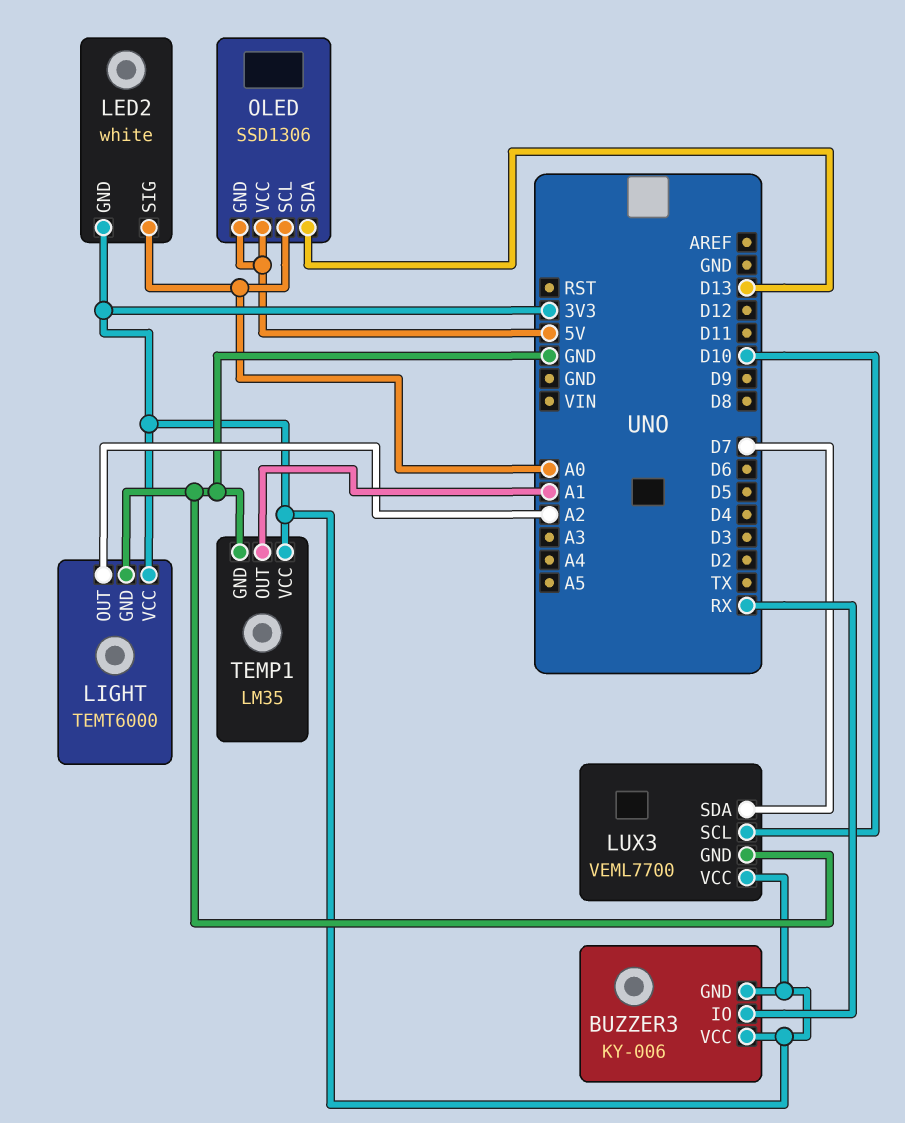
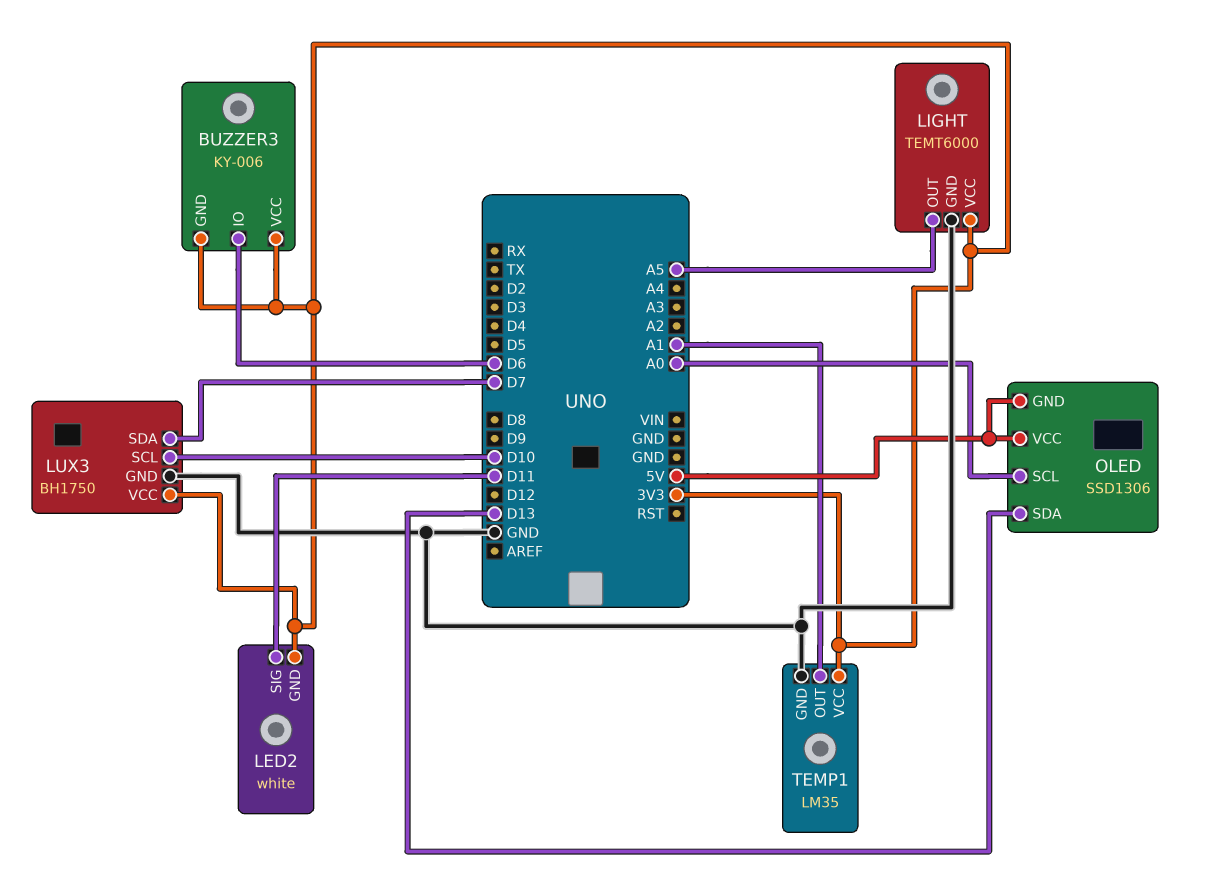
BUZZER3 pin IO: RX -> D6
LED2 pin SIG: A0 -> D11
LIGHT pin OUT: A2 -> A5
LUX3: VEML7700 -> BH1750

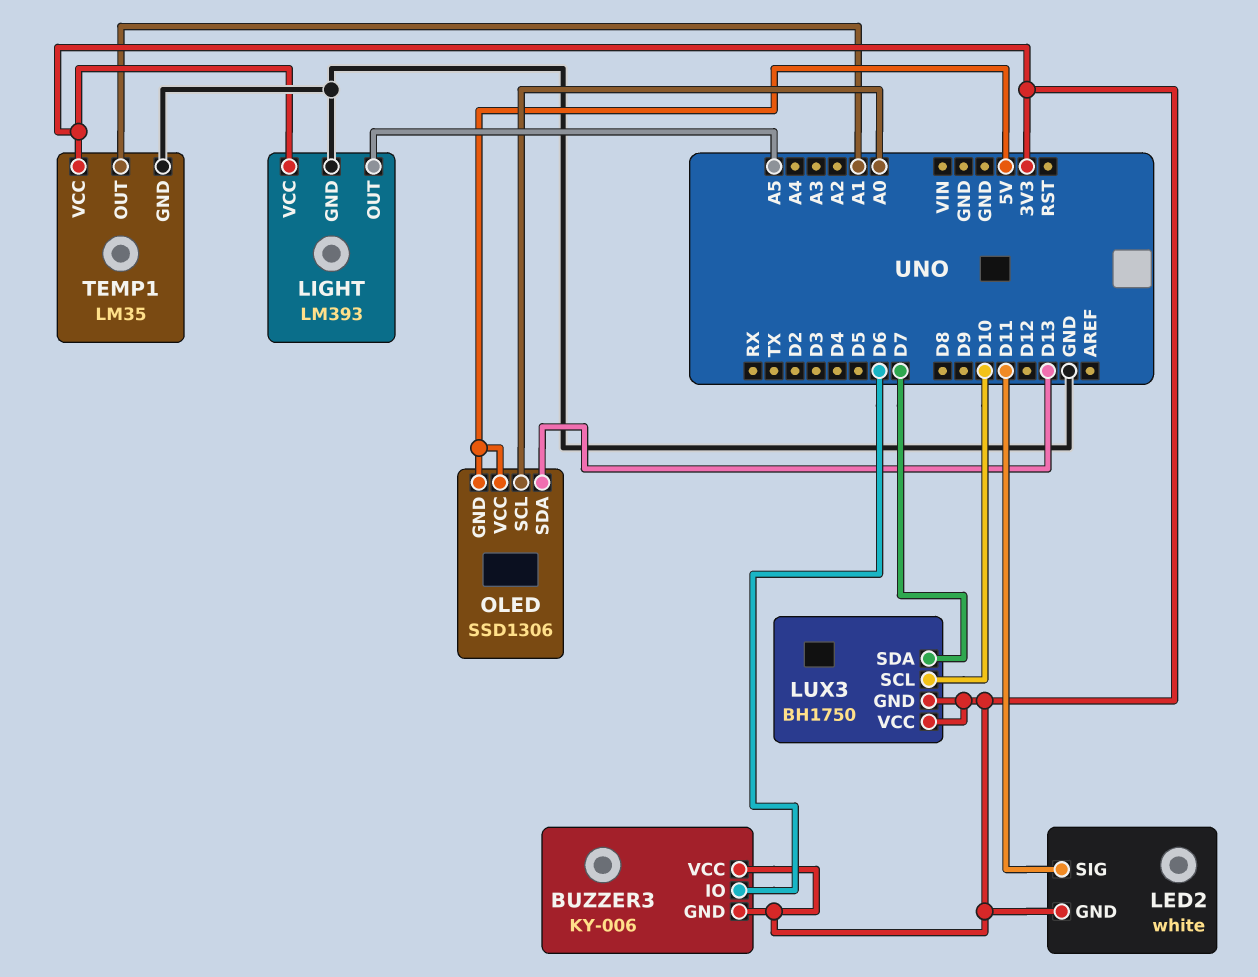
LIGHT: TEMT6000 -> LM393
LUX3 pin GND: GND -> 3V3

